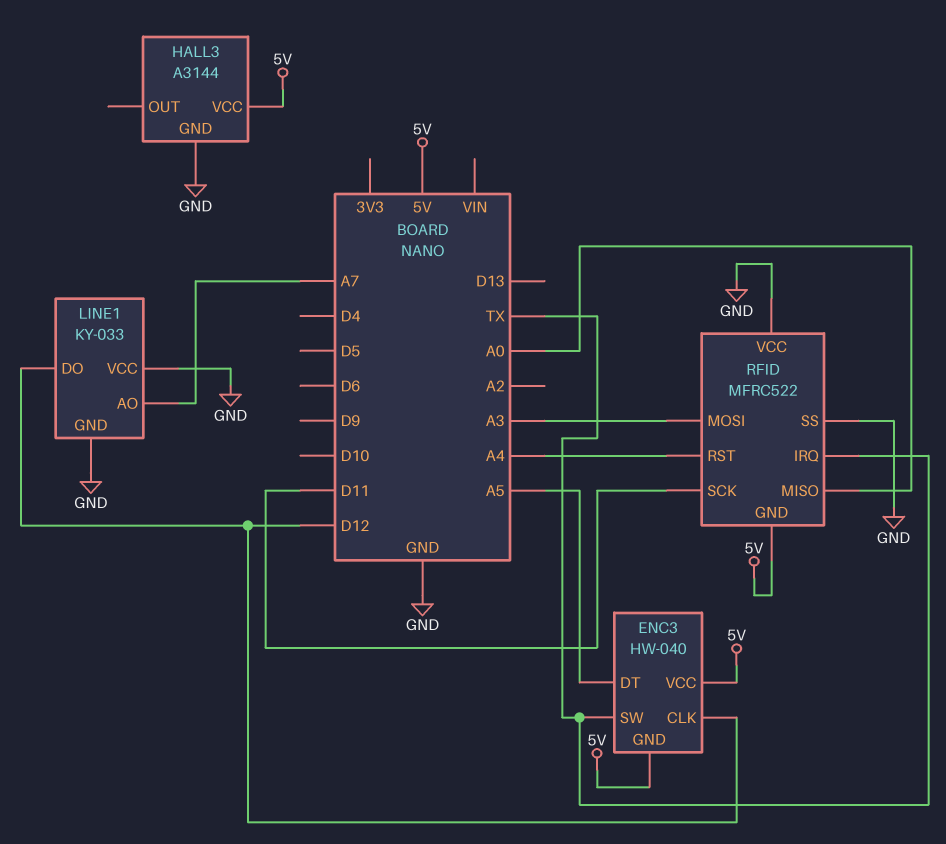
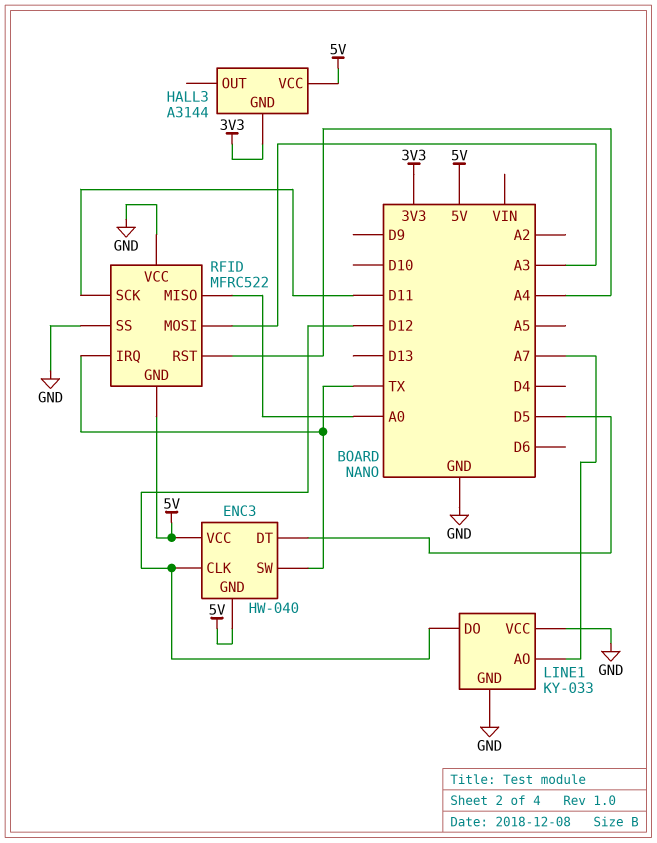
ENC3 pin DT: A5 -> D5
HALL3 pin GND: GND -> 3V3

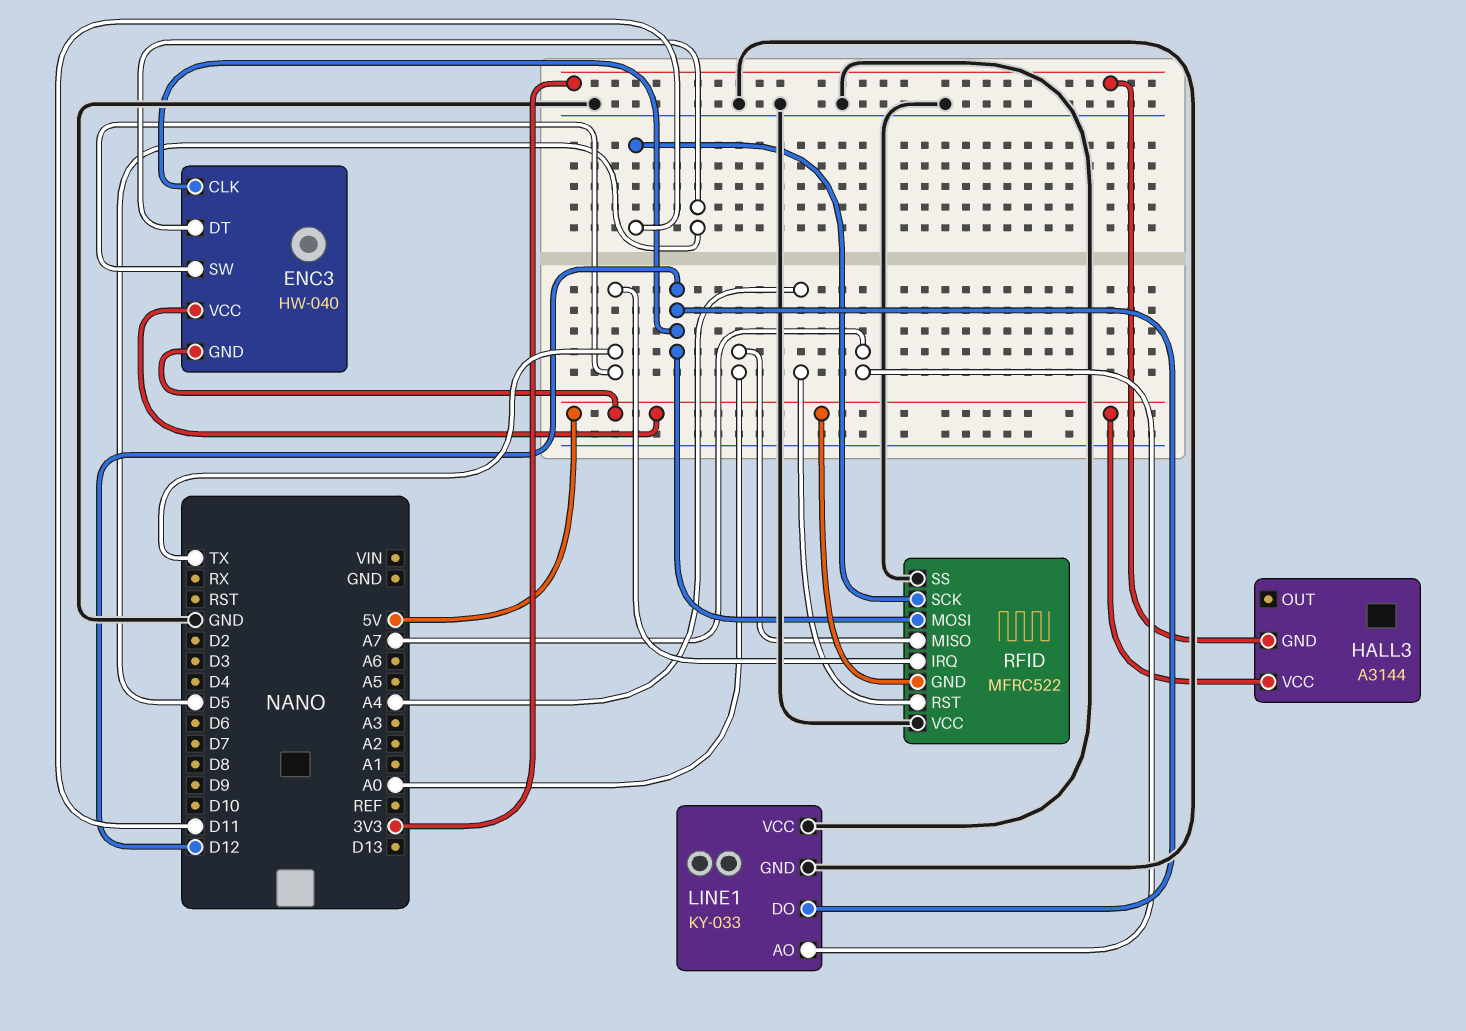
RFID pin MOSI: A3 -> D12

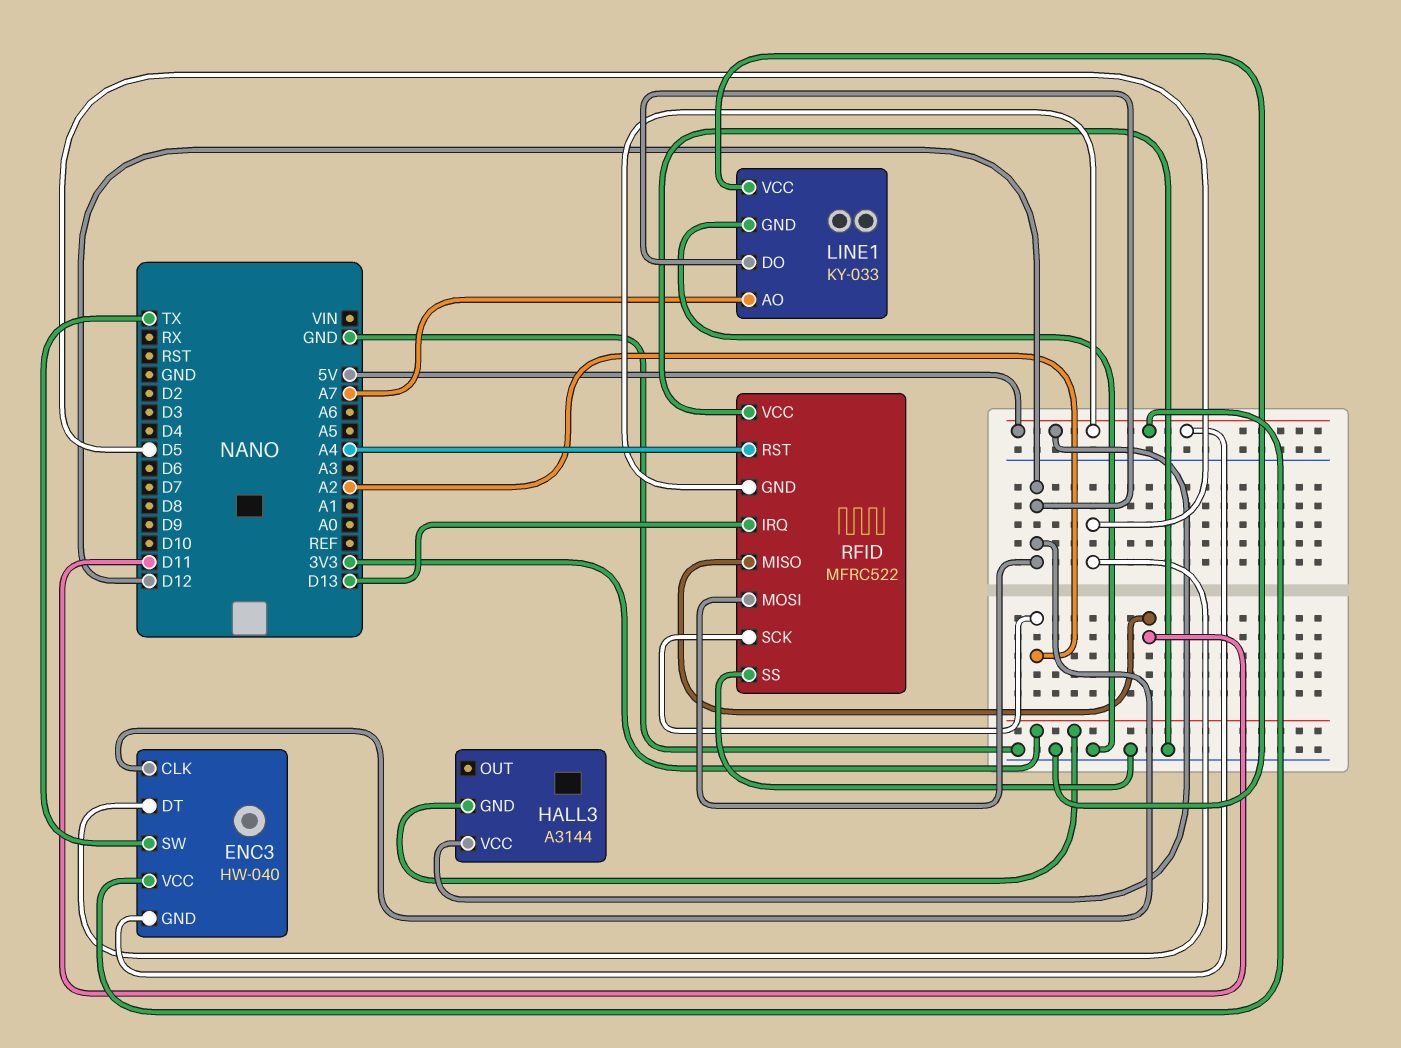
RFID pin IRQ: TX -> D13
RFID pin MISO: A0 -> D11
RFID pin SCK: D11 -> A2

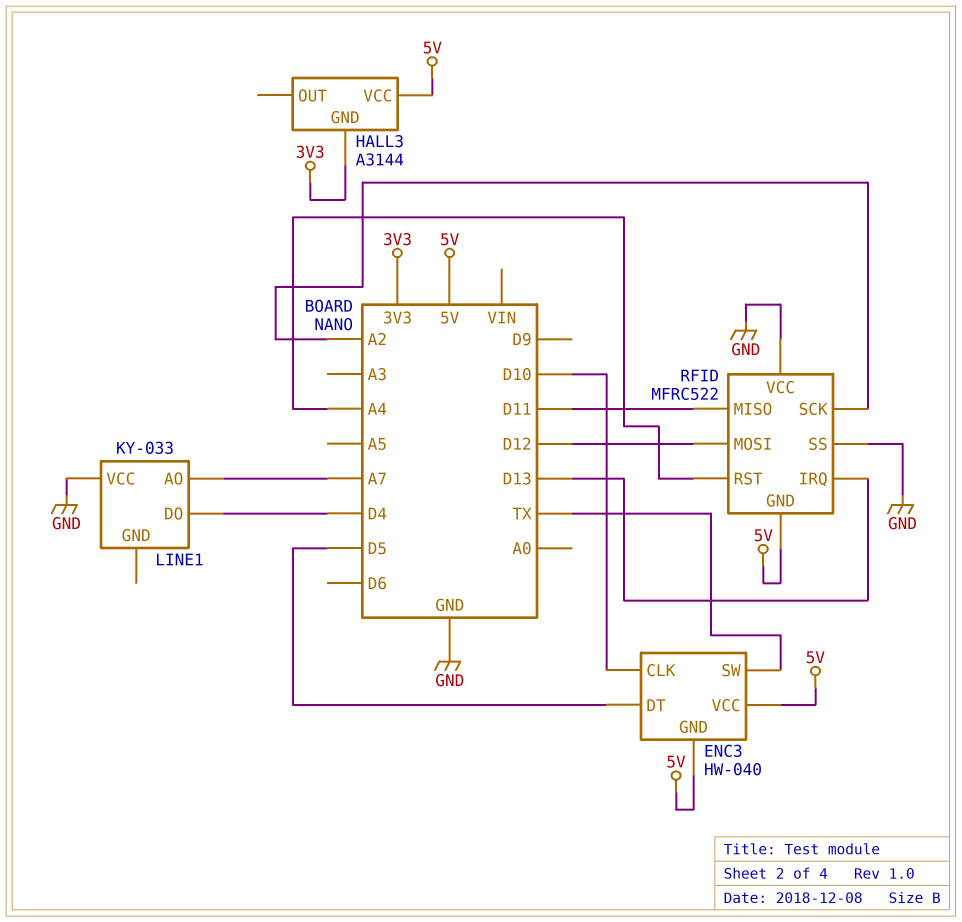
ENC3 pin CLK: D12 -> D10
LINE1 pin DO: D12 -> D4
LINE1 pin GND: GND -> none

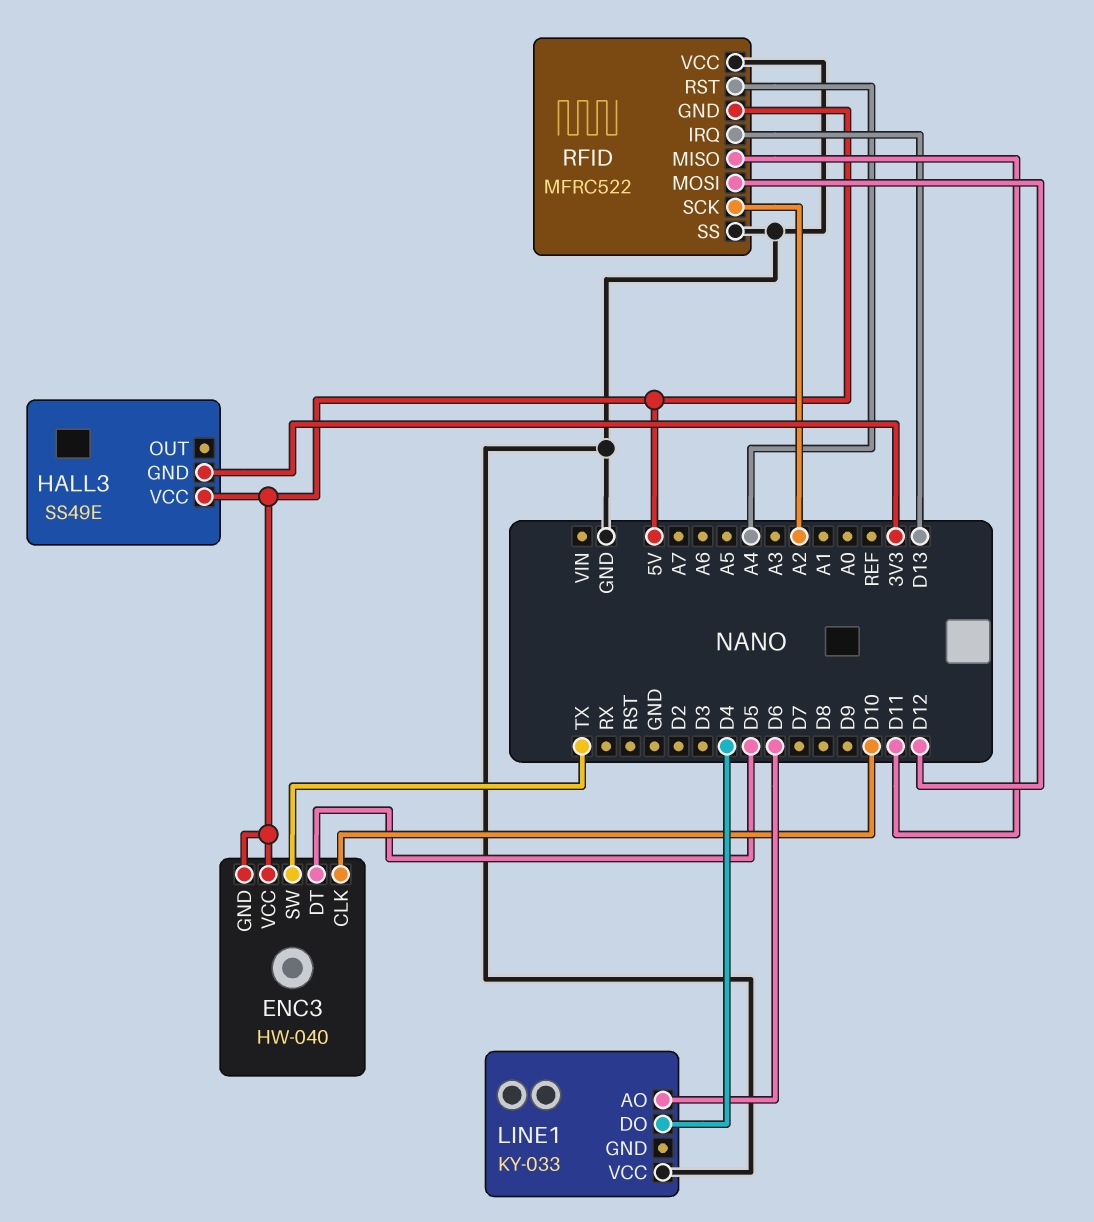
HALL3: A3144 -> SS49E
LINE1 pin AO: A7 -> D6

